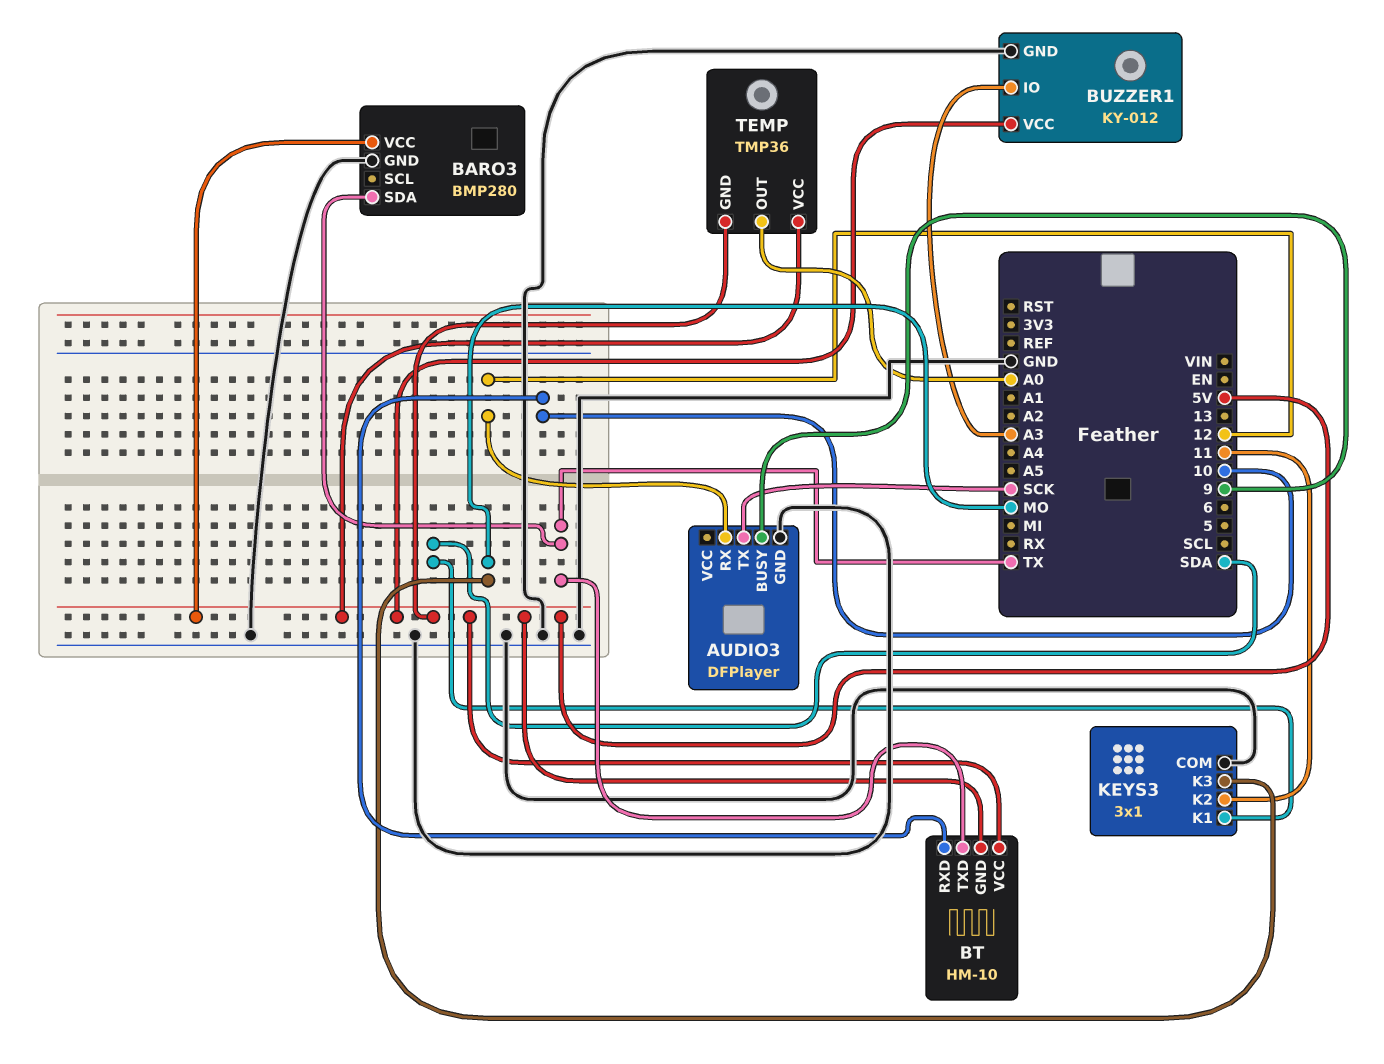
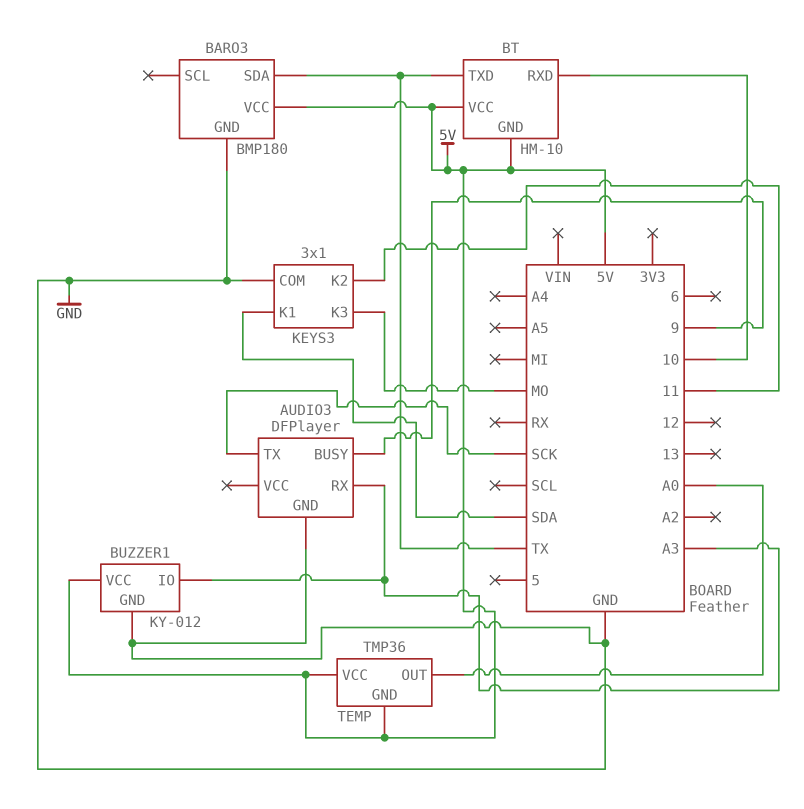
AUDIO3 pin RX: 12 -> A3
BARO3: BMP280 -> BMP180

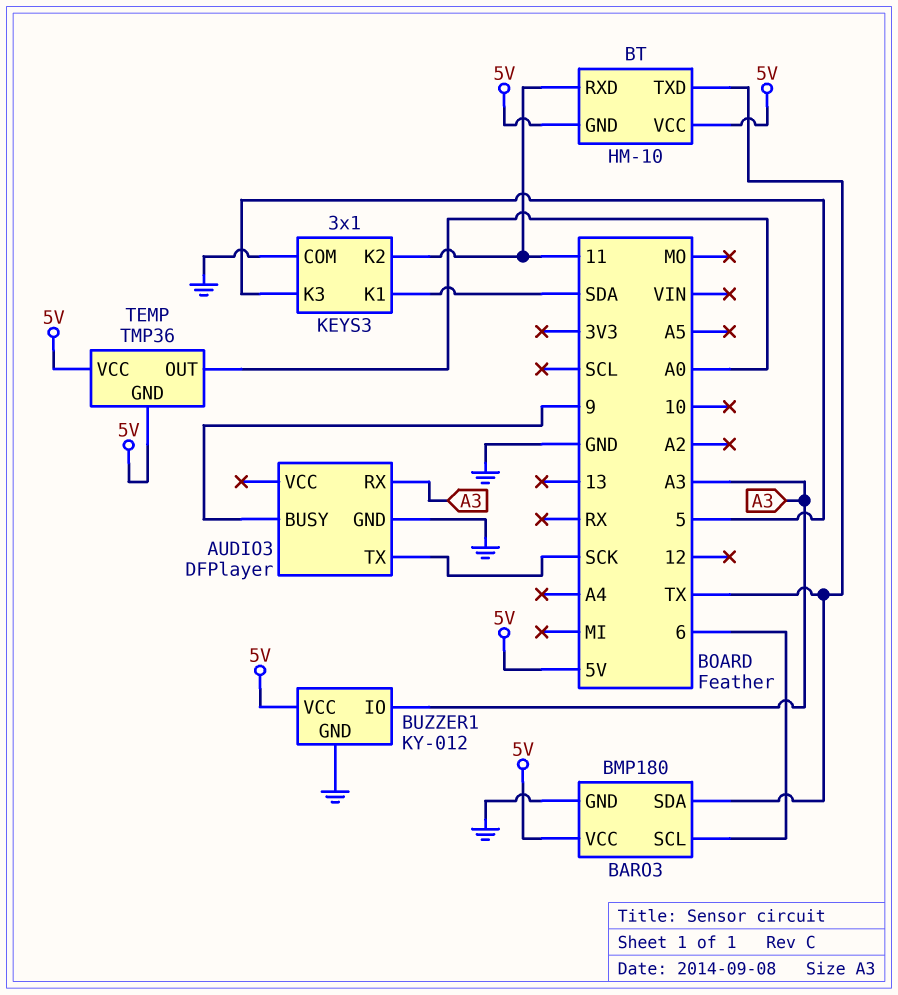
BARO3 pin SCL: none -> 6
BT pin RXD: 10 -> 11
KEYS3 pin K3: MO -> 5

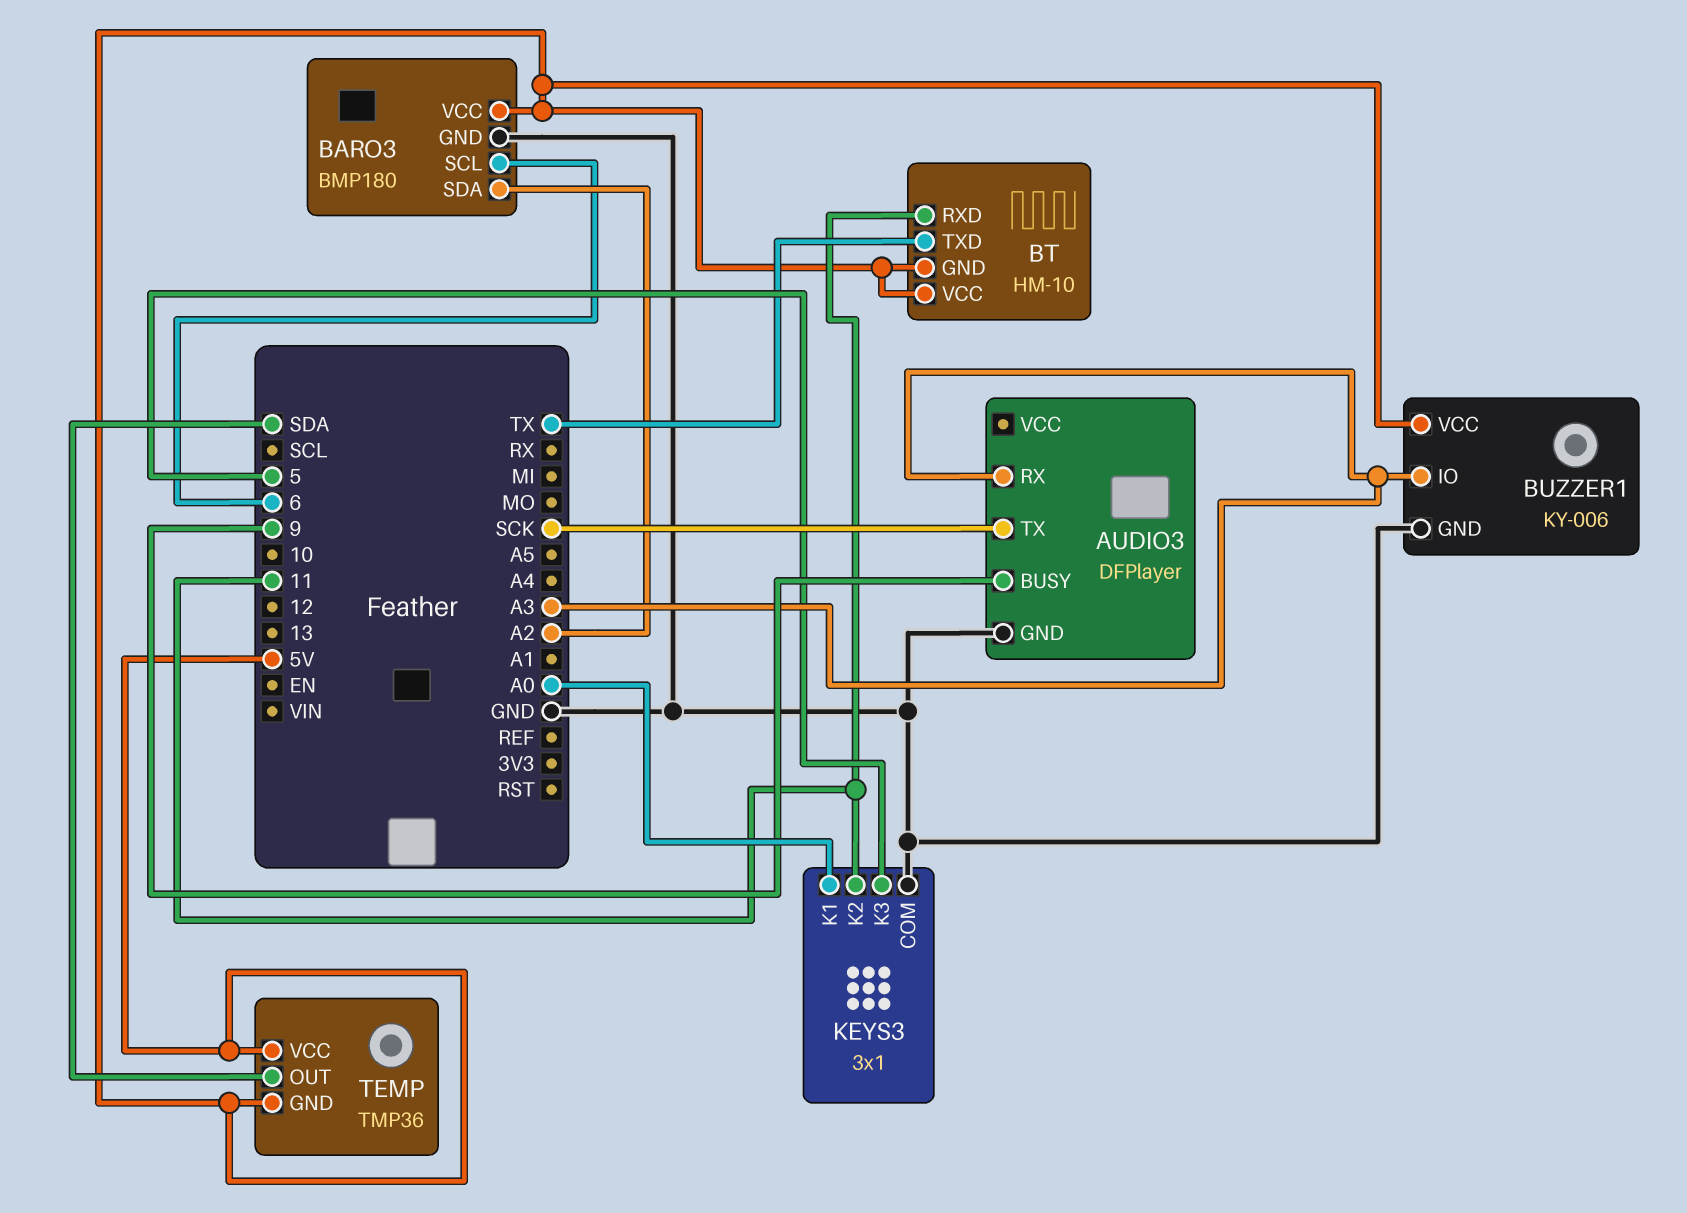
BARO3 pin SDA: TX -> A2
BUZZER1: KY-012 -> KY-006
KEYS3 pin K1: SDA -> A0
TEMP pin OUT: A0 -> SDA

